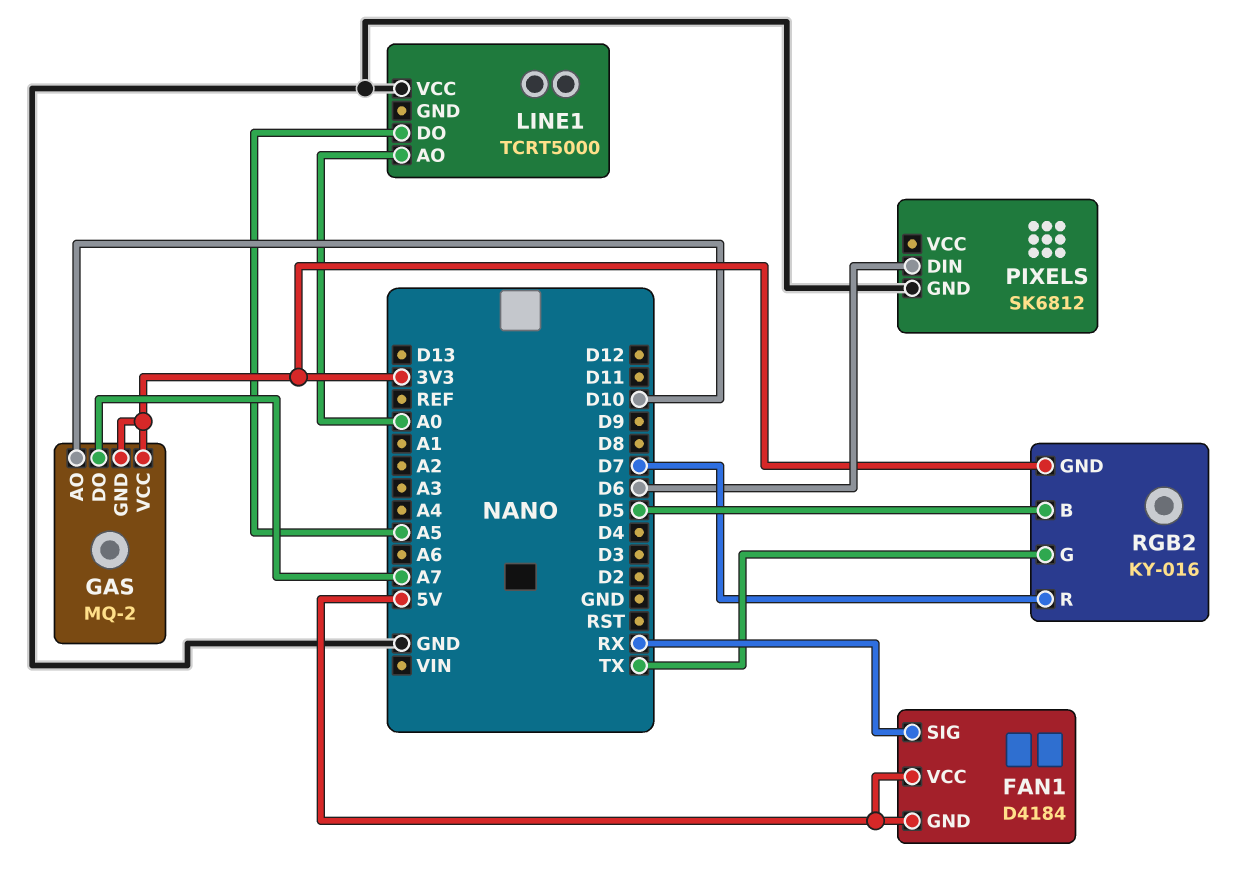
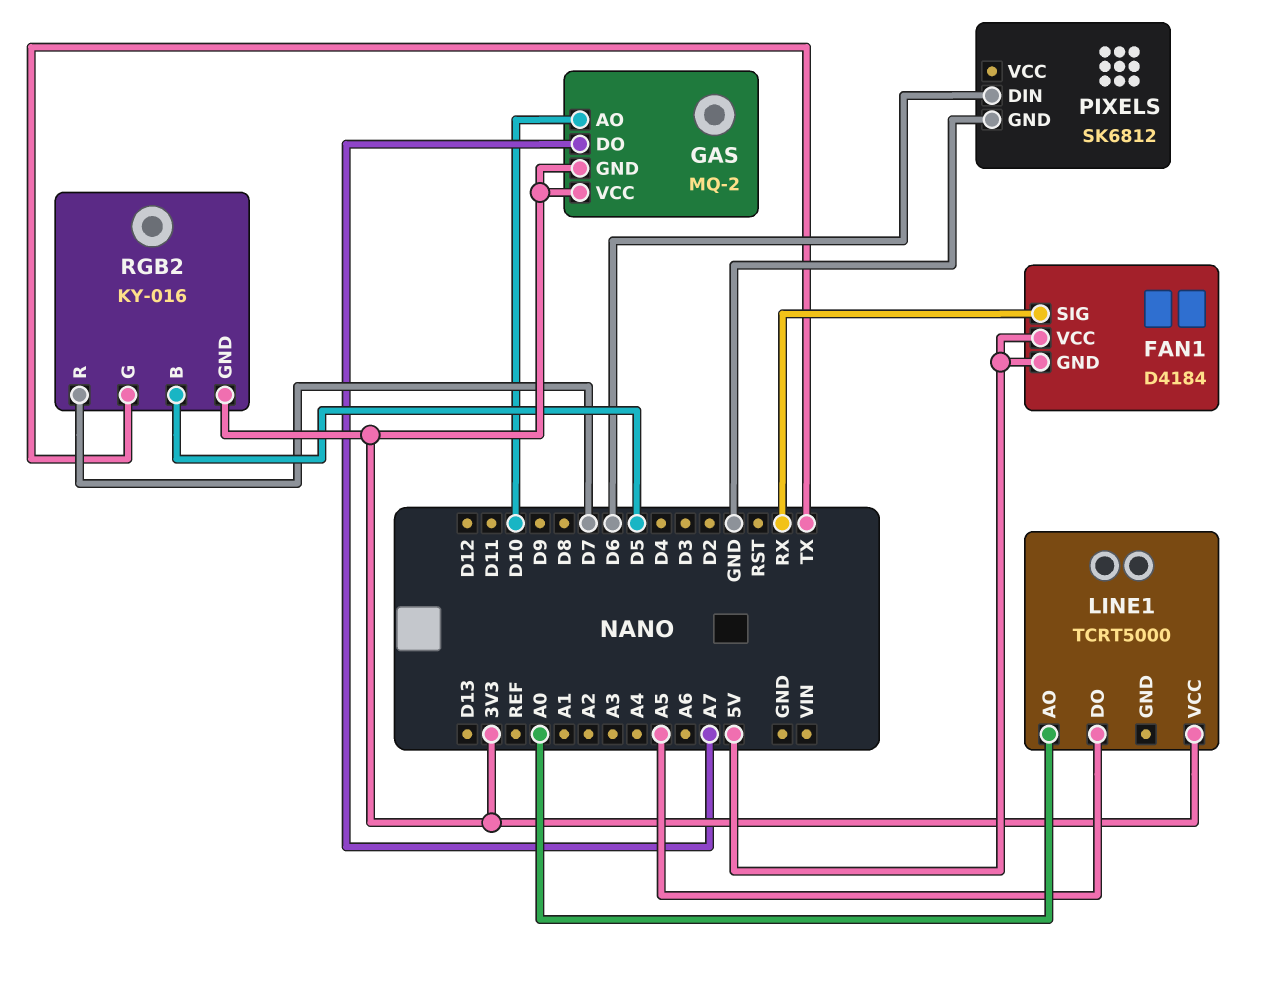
LINE1 pin VCC: GND -> 3V3

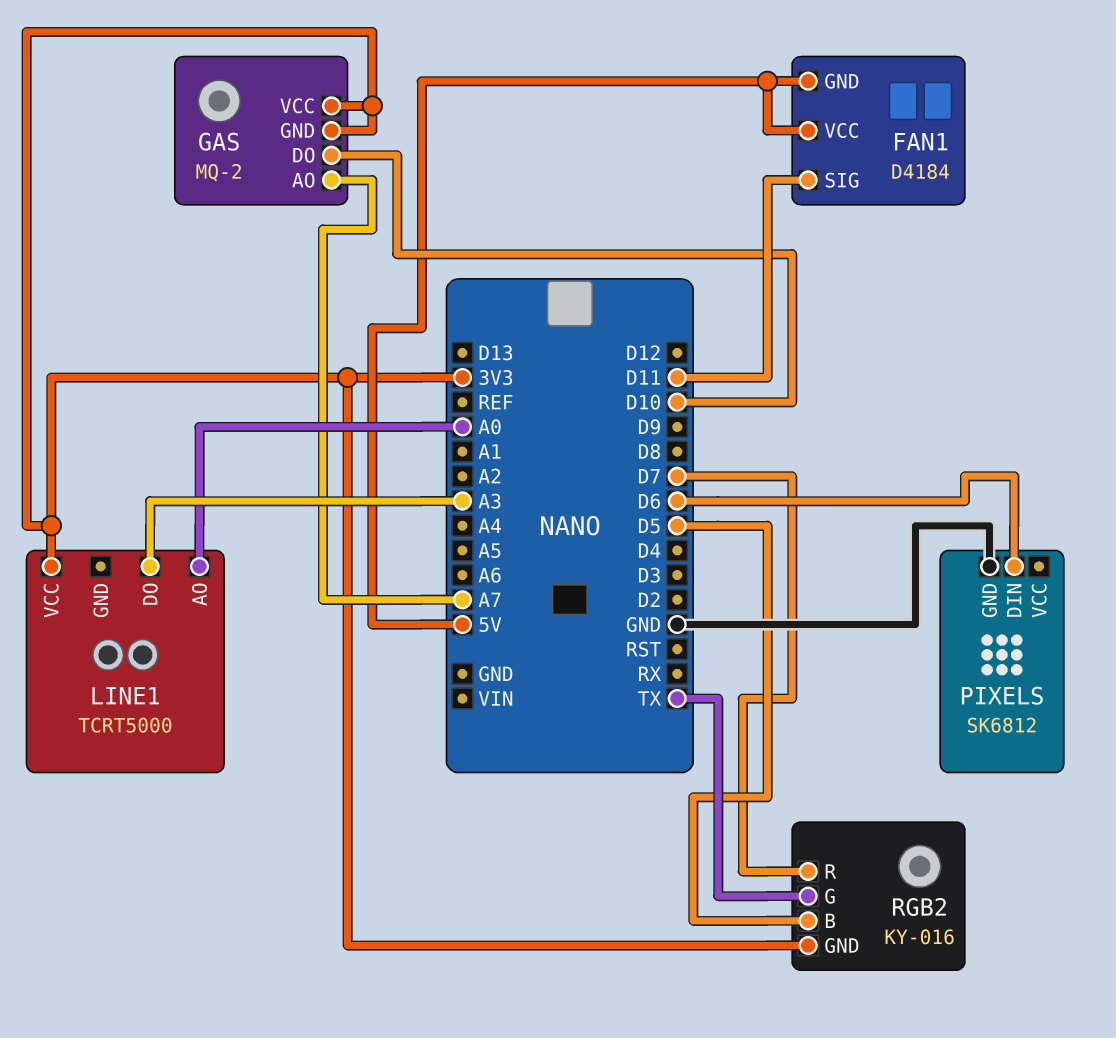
FAN1 pin SIG: RX -> D11
GAS pin AO: D10 -> A7
GAS pin DO: A7 -> D10
LINE1 pin DO: A5 -> A3

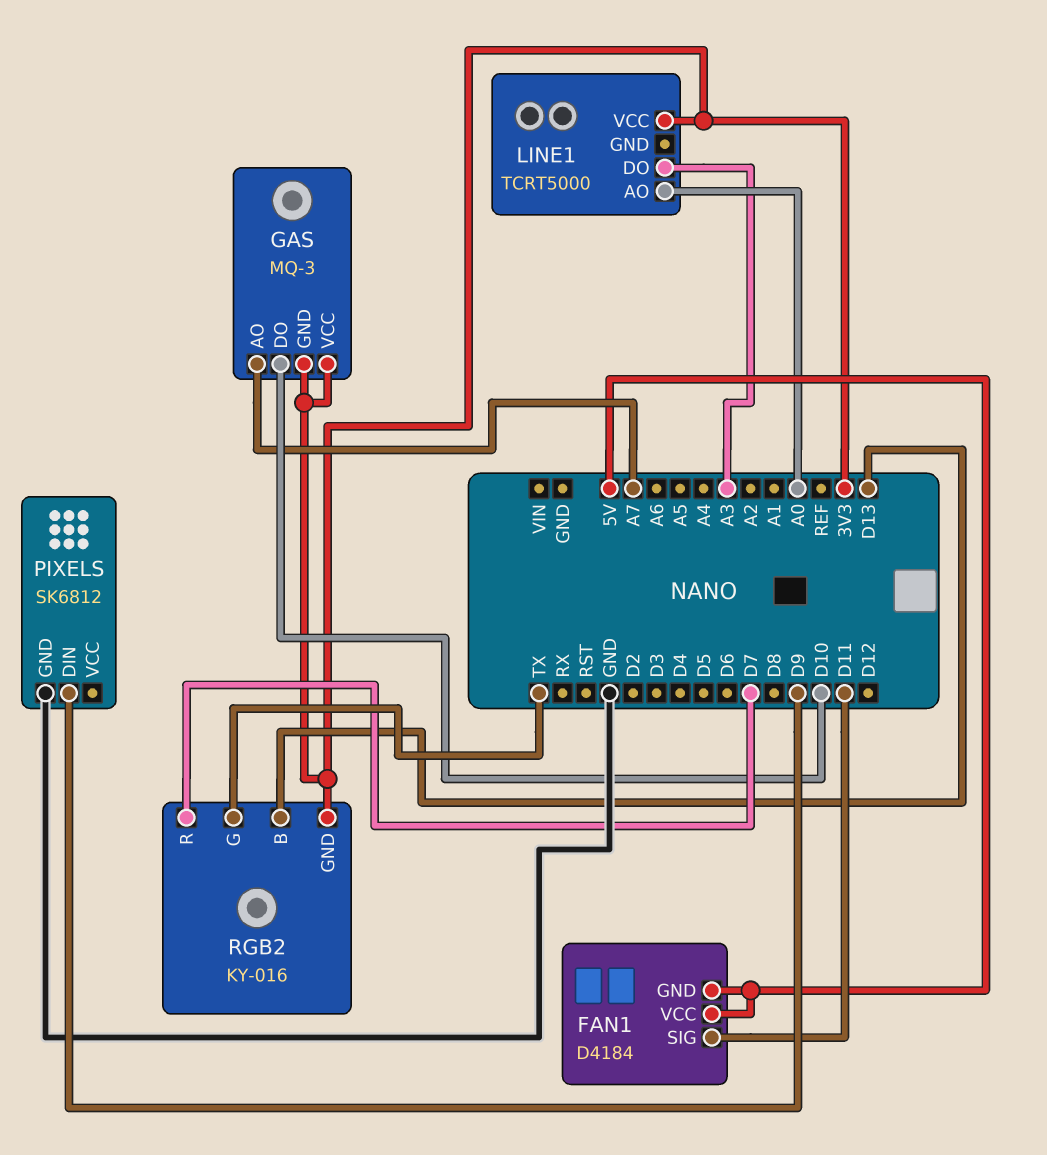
GAS: MQ-2 -> MQ-3
PIXELS pin DIN: D6 -> D9
RGB2 pin B: D5 -> D13

